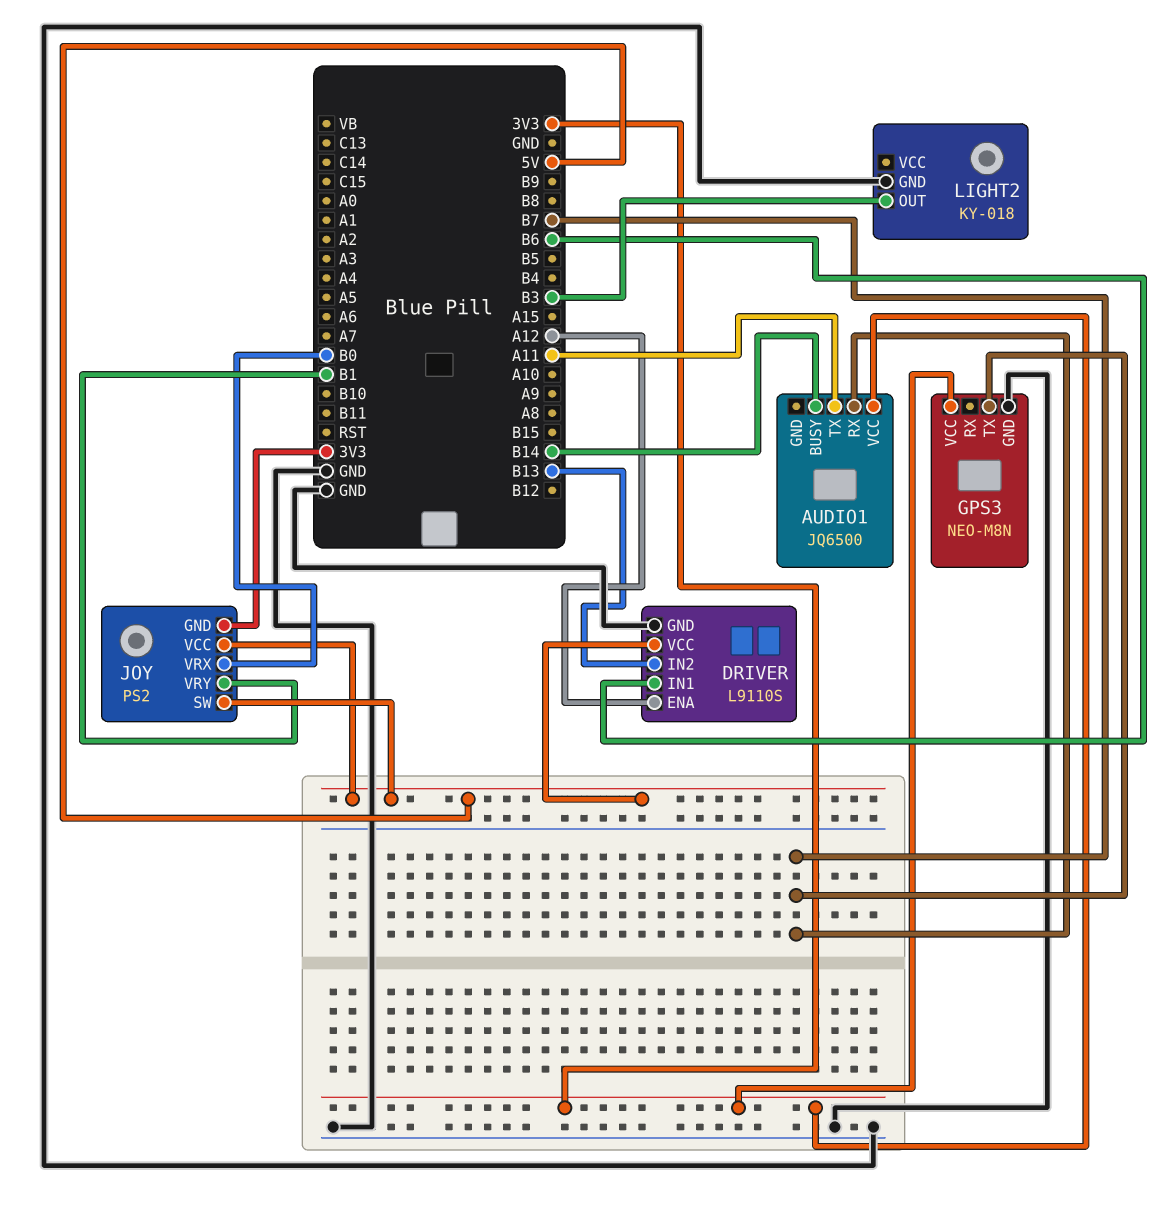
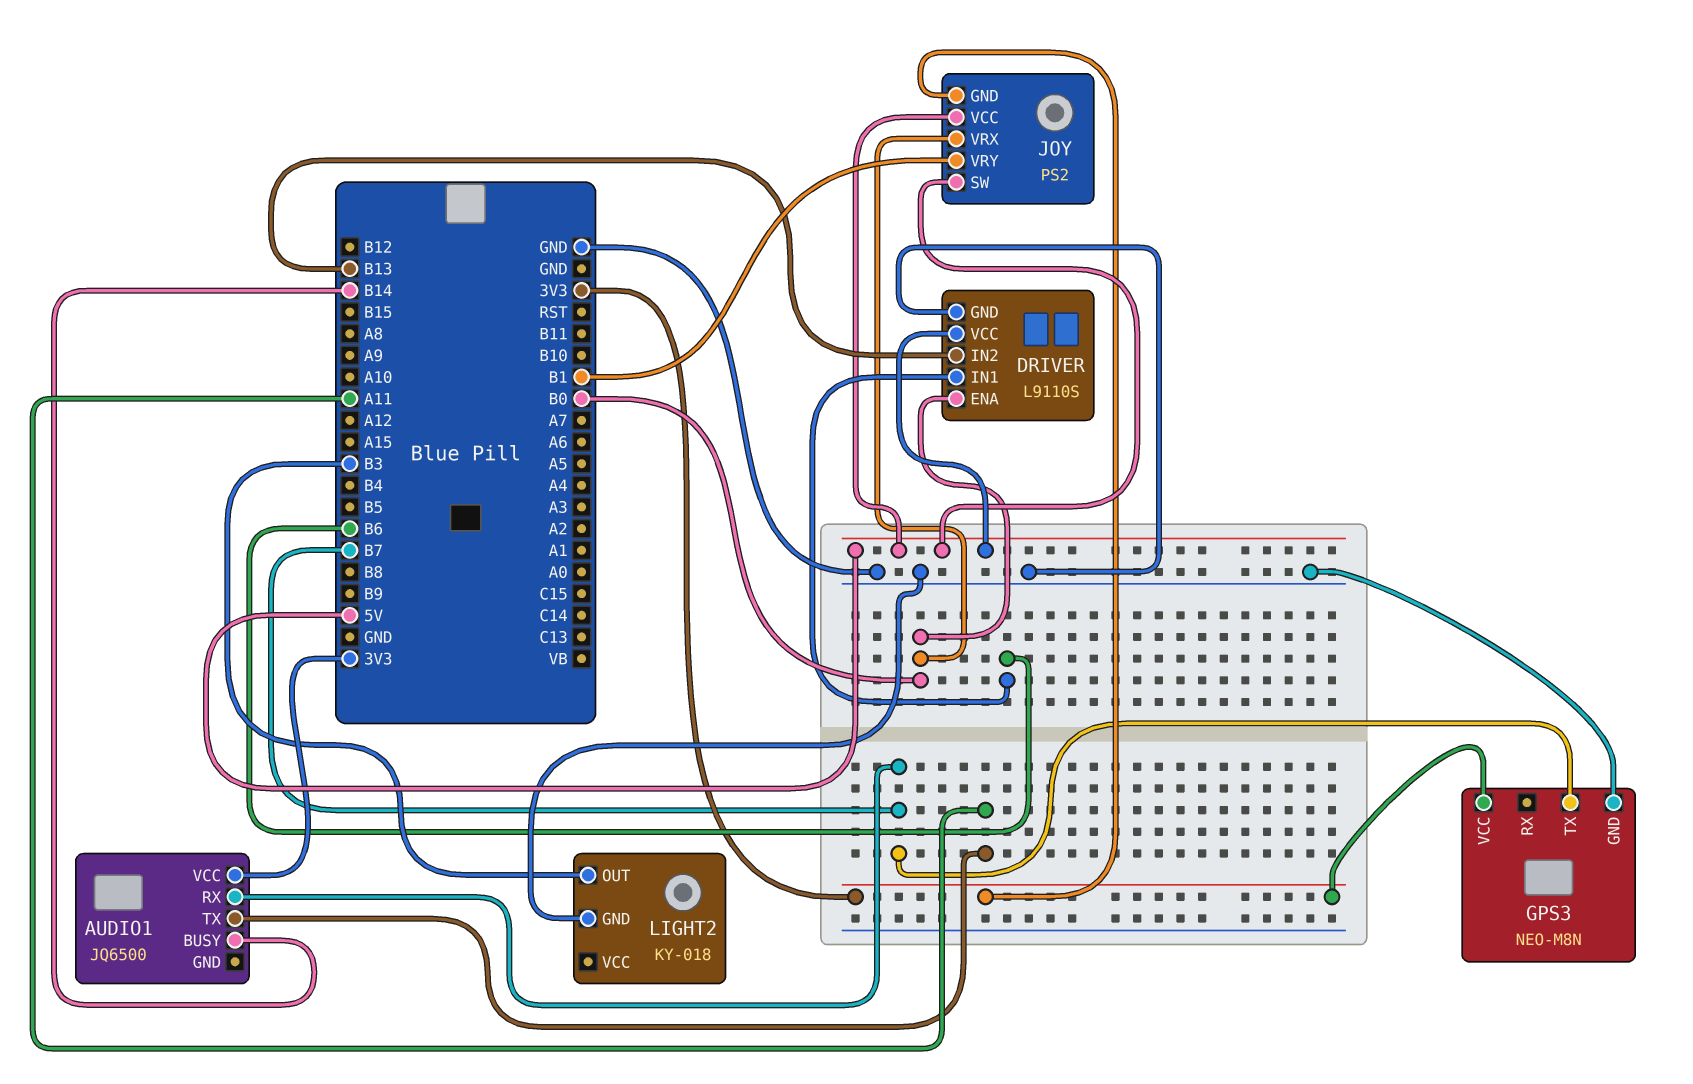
DRIVER pin ENA: A12 -> B0

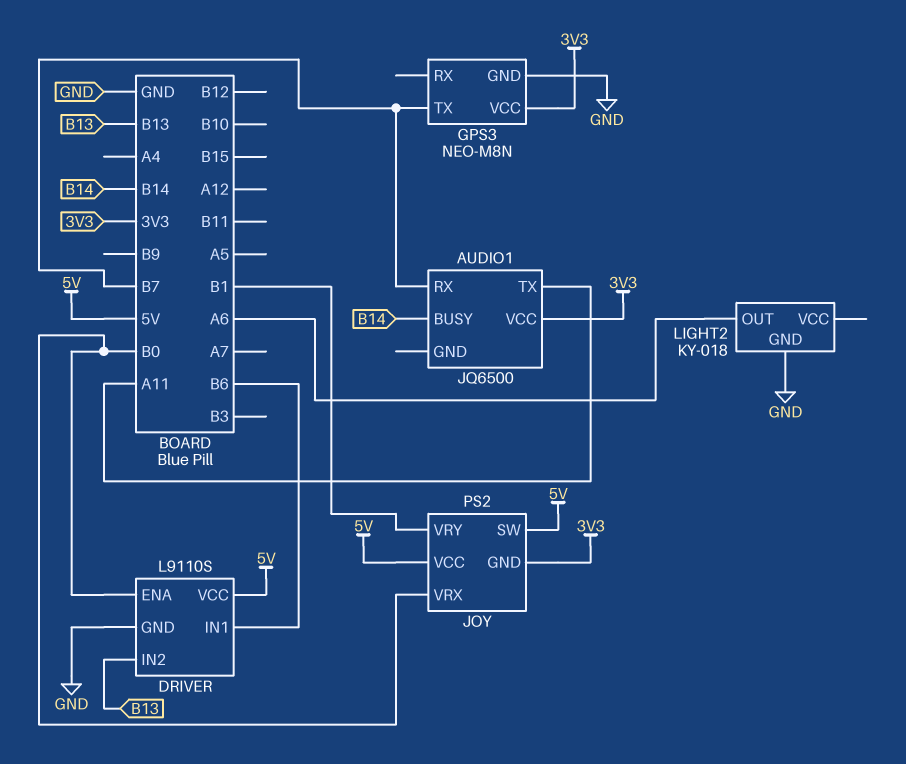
LIGHT2 pin OUT: B3 -> A6

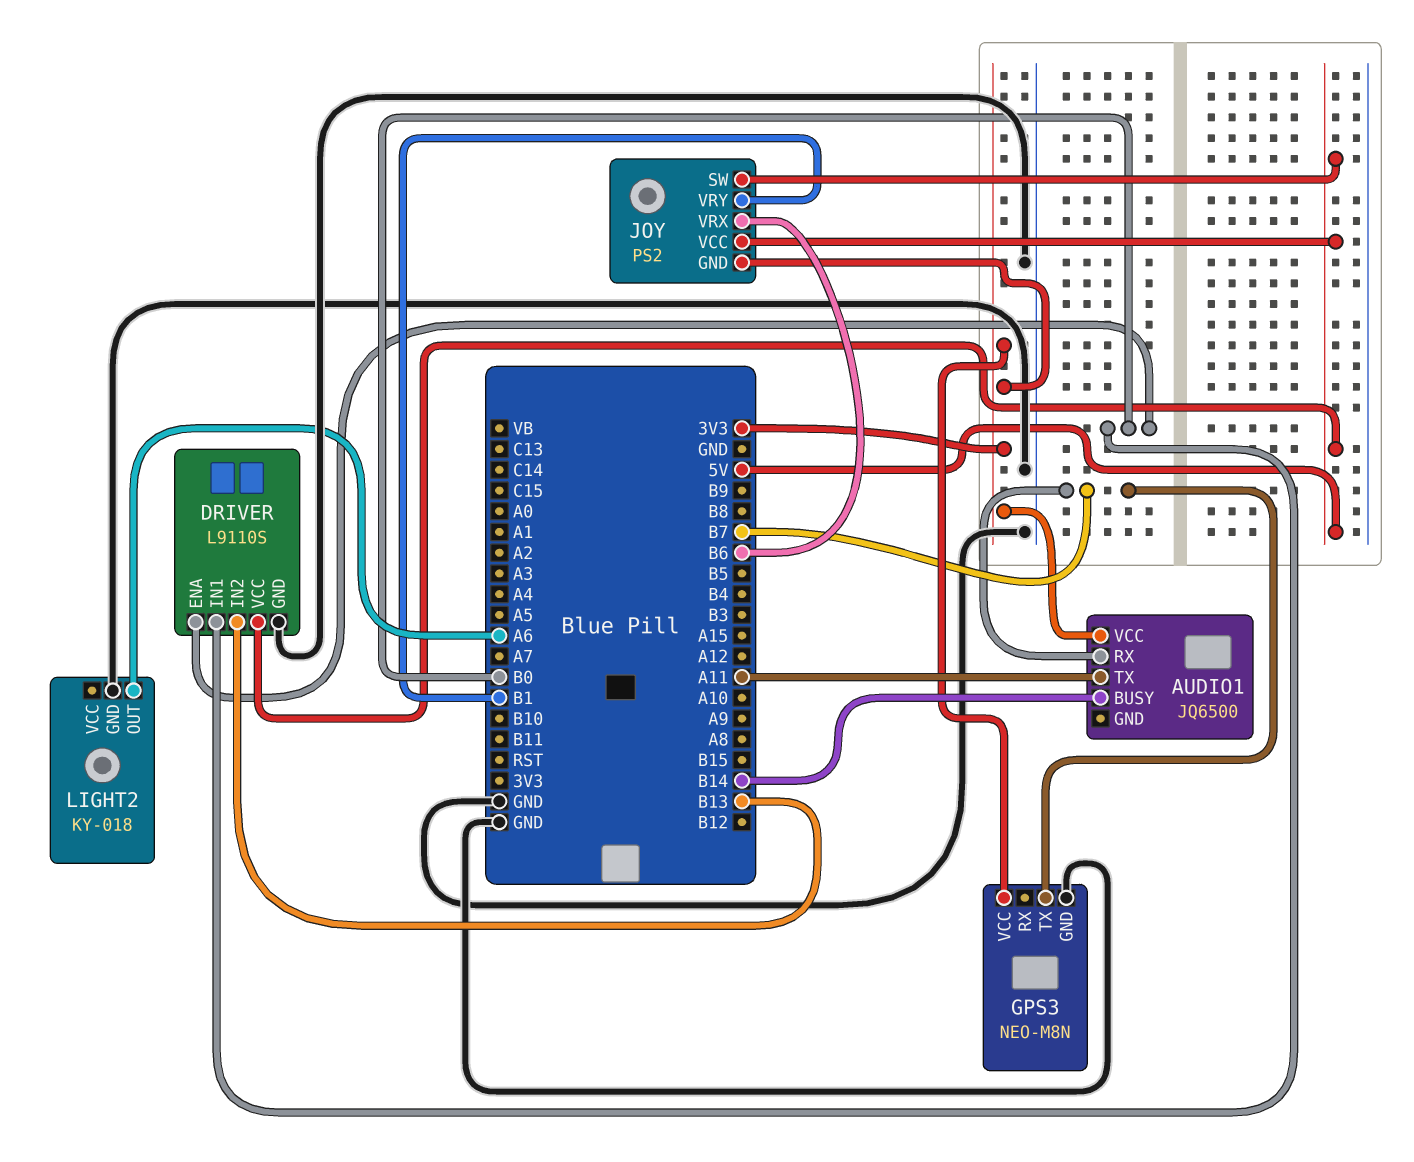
DRIVER pin IN1: B6 -> B0
JOY pin VRX: B0 -> B6

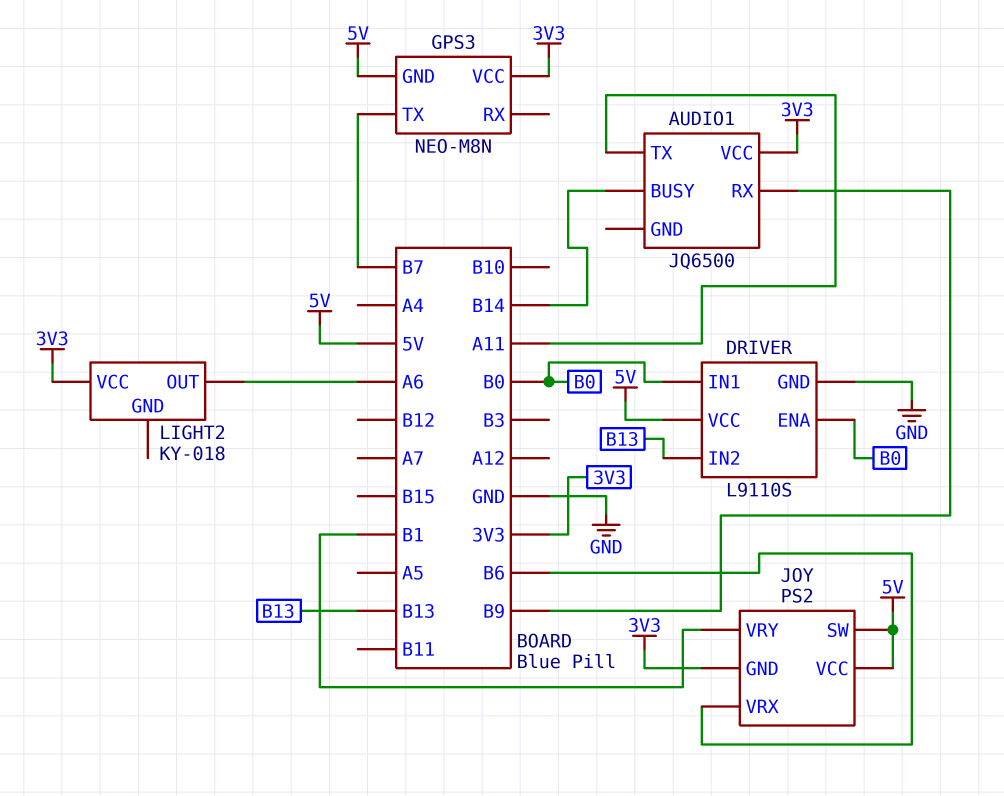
AUDIO1 pin RX: B7 -> B9
GPS3 pin GND: GND -> 5V
LIGHT2 pin GND: GND -> none
LIGHT2 pin VCC: none -> 3V3

